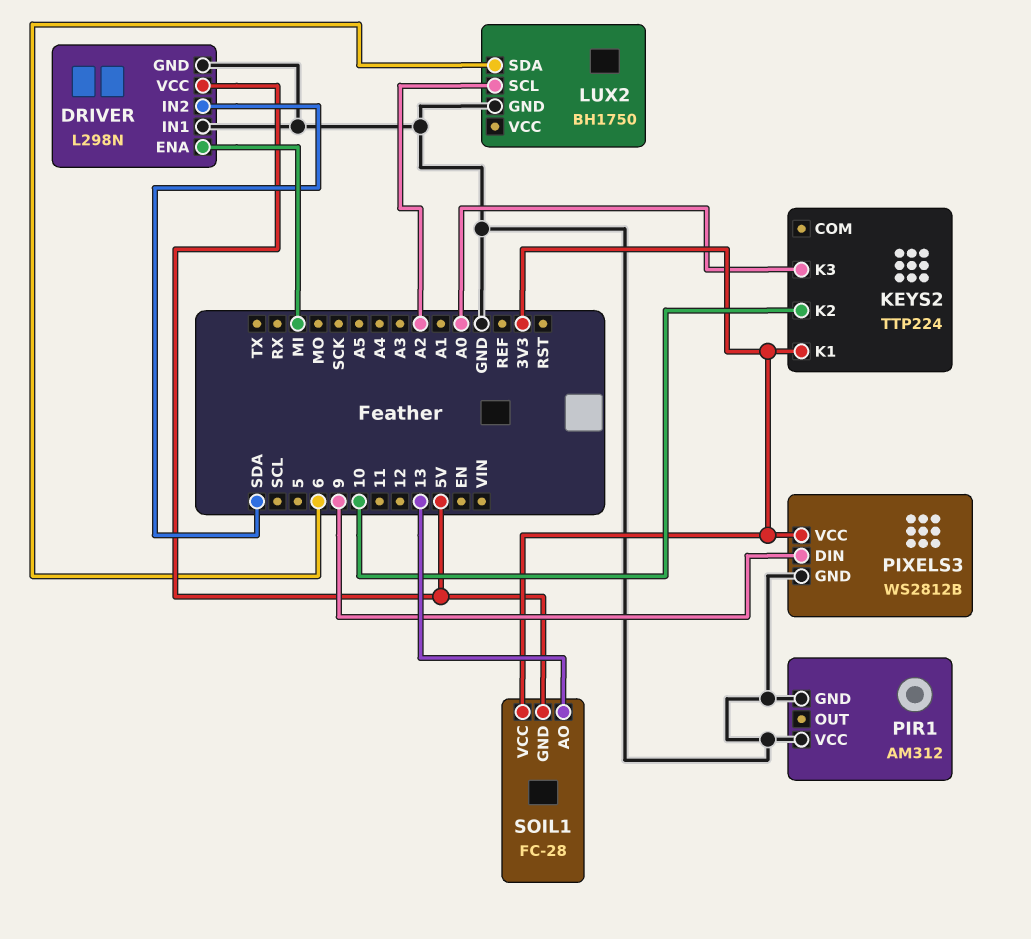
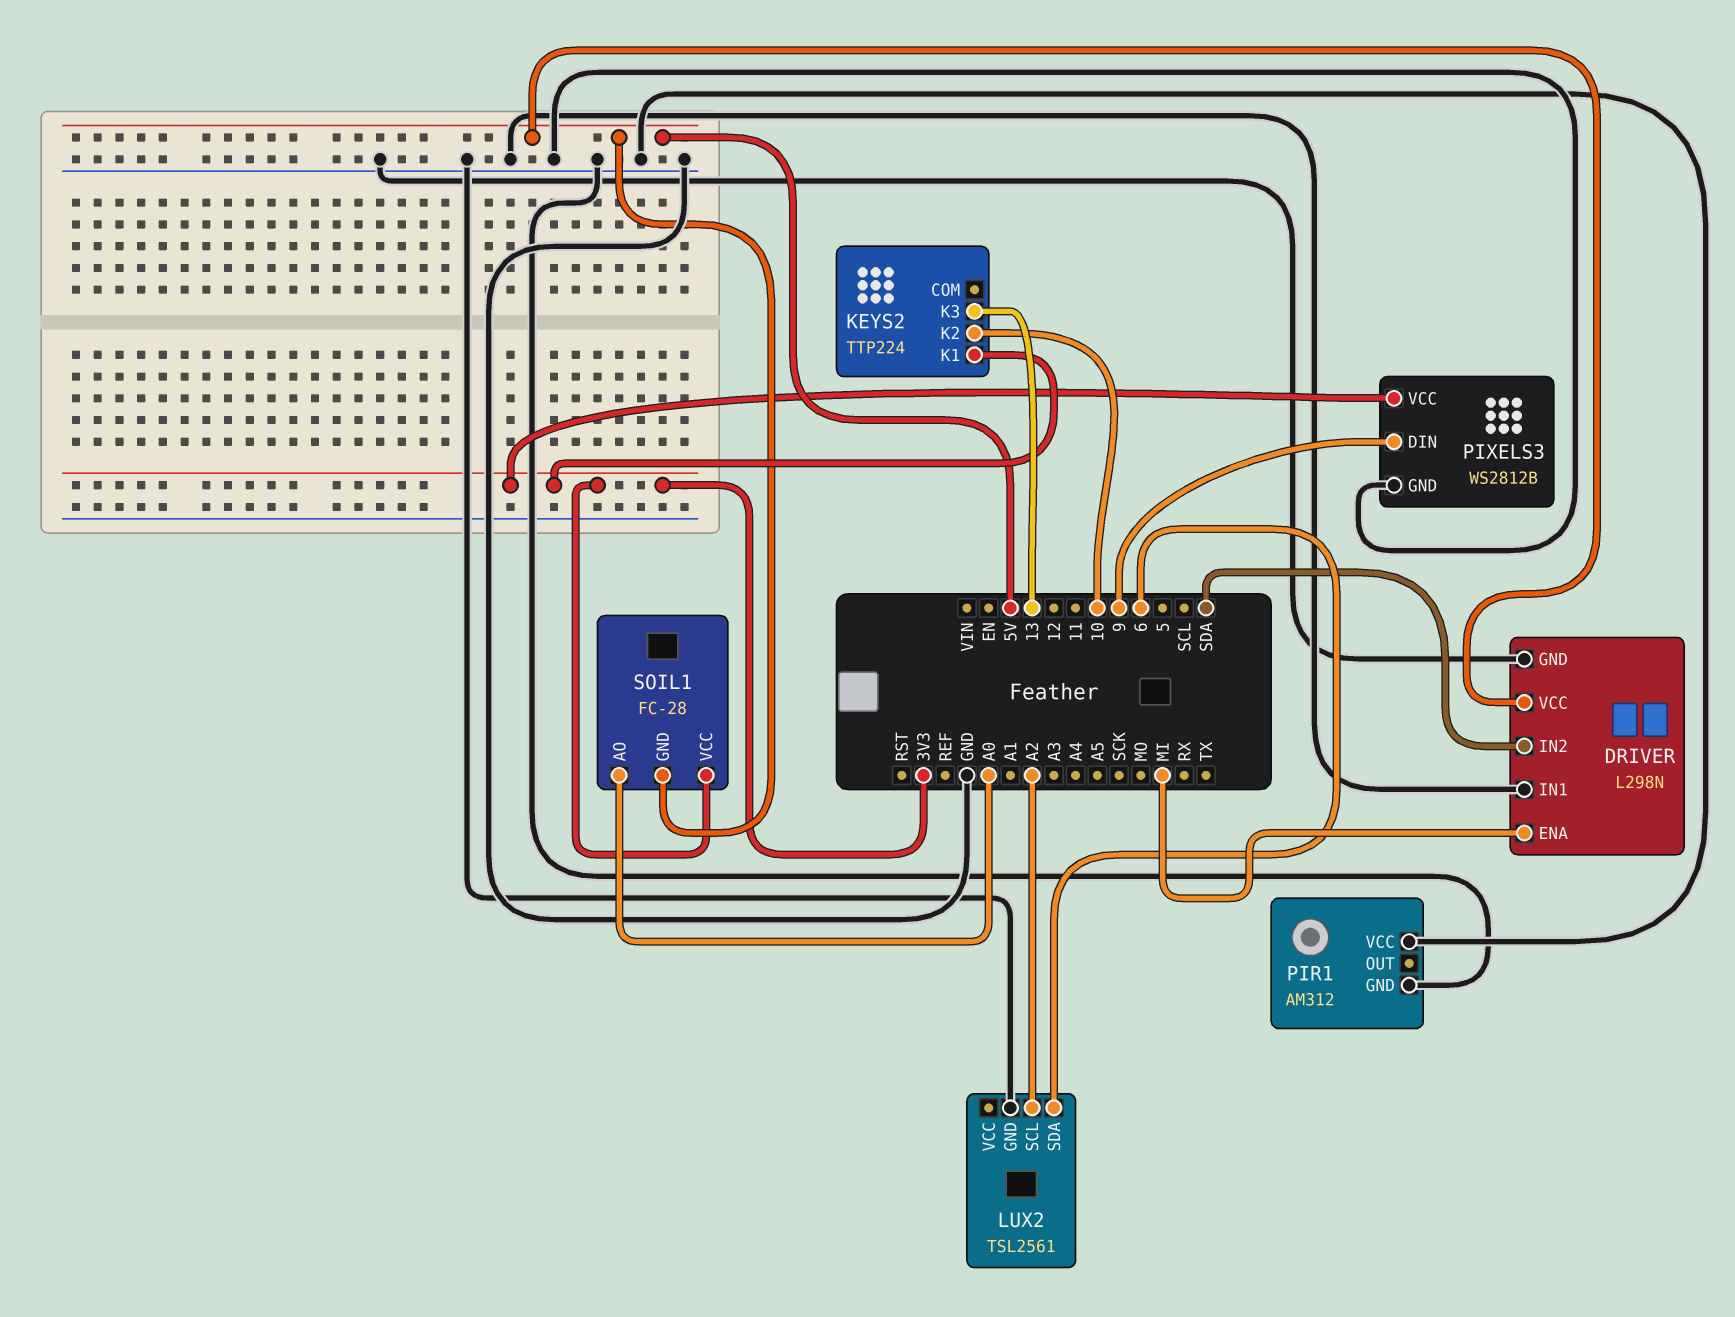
KEYS2 pin K3: A0 -> 13
LUX2: BH1750 -> TSL2561
SOIL1 pin AO: 13 -> A0

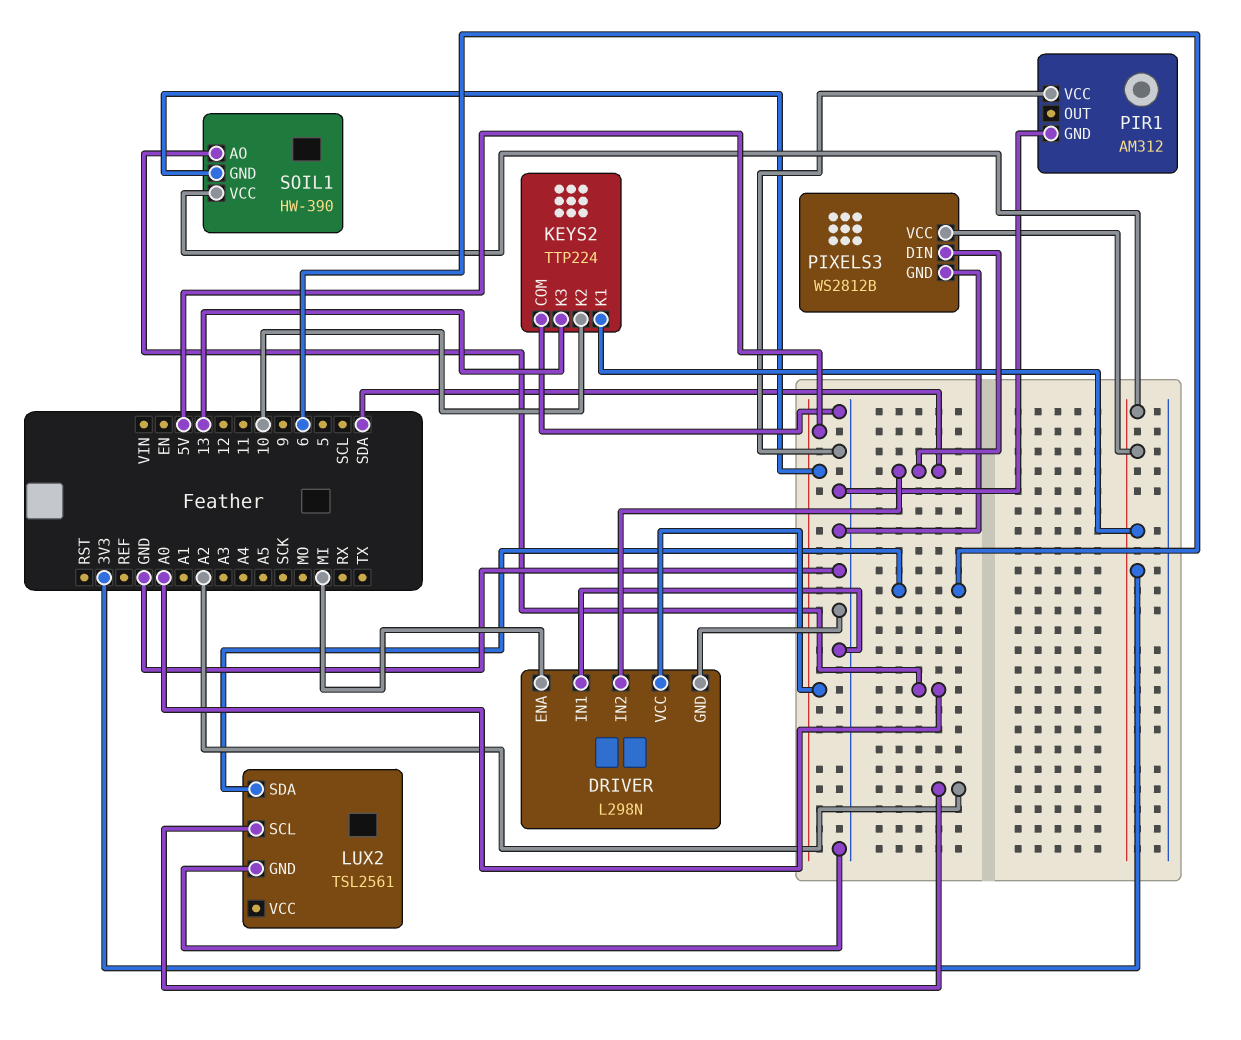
KEYS2 pin COM: none -> GND
PIXELS3 pin DIN: 9 -> SDA
SOIL1: FC-28 -> HW-390

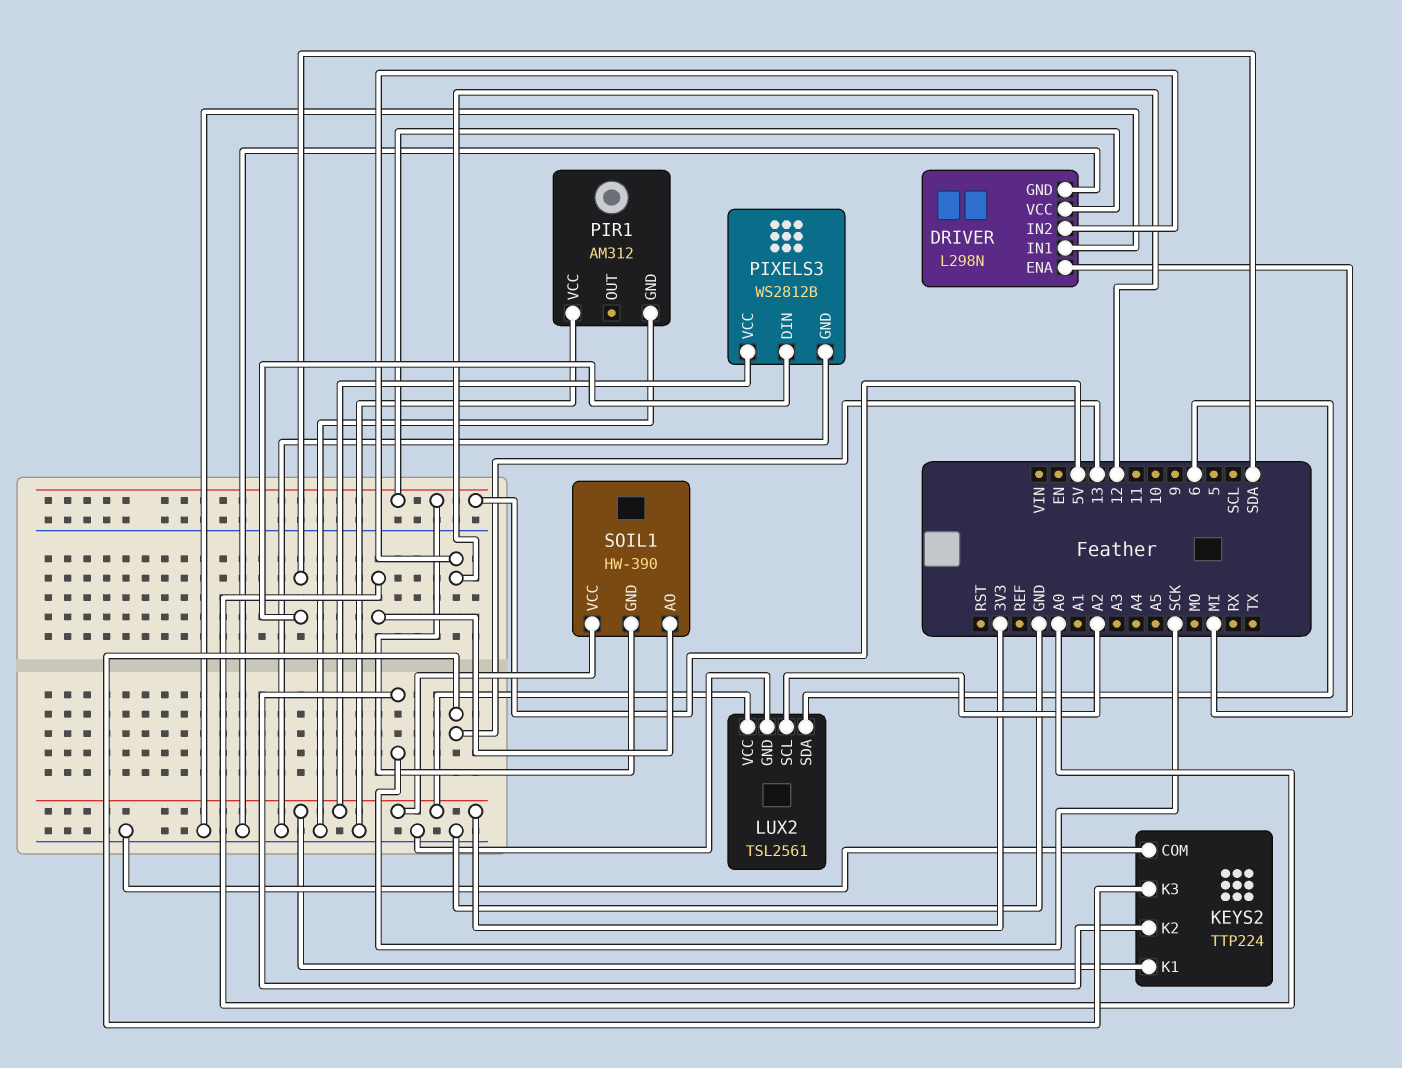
DRIVER pin IN2: SDA -> 12
KEYS2 pin K2: 10 -> SCK
LUX2 pin VCC: none -> 3V3

